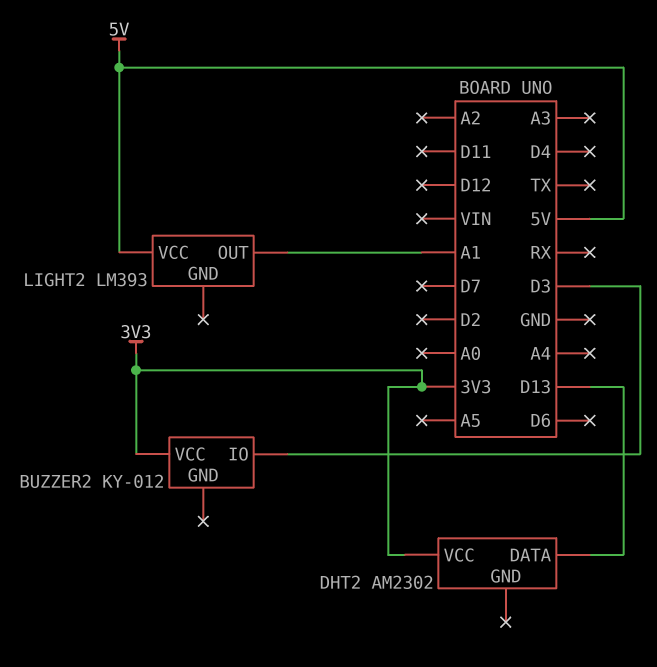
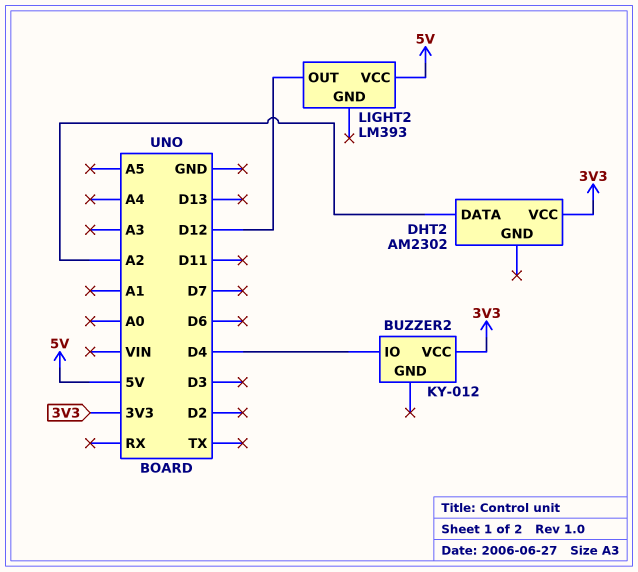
BUZZER2 pin IO: D3 -> D4
DHT2 pin DATA: D13 -> A2
LIGHT2 pin OUT: A1 -> D12

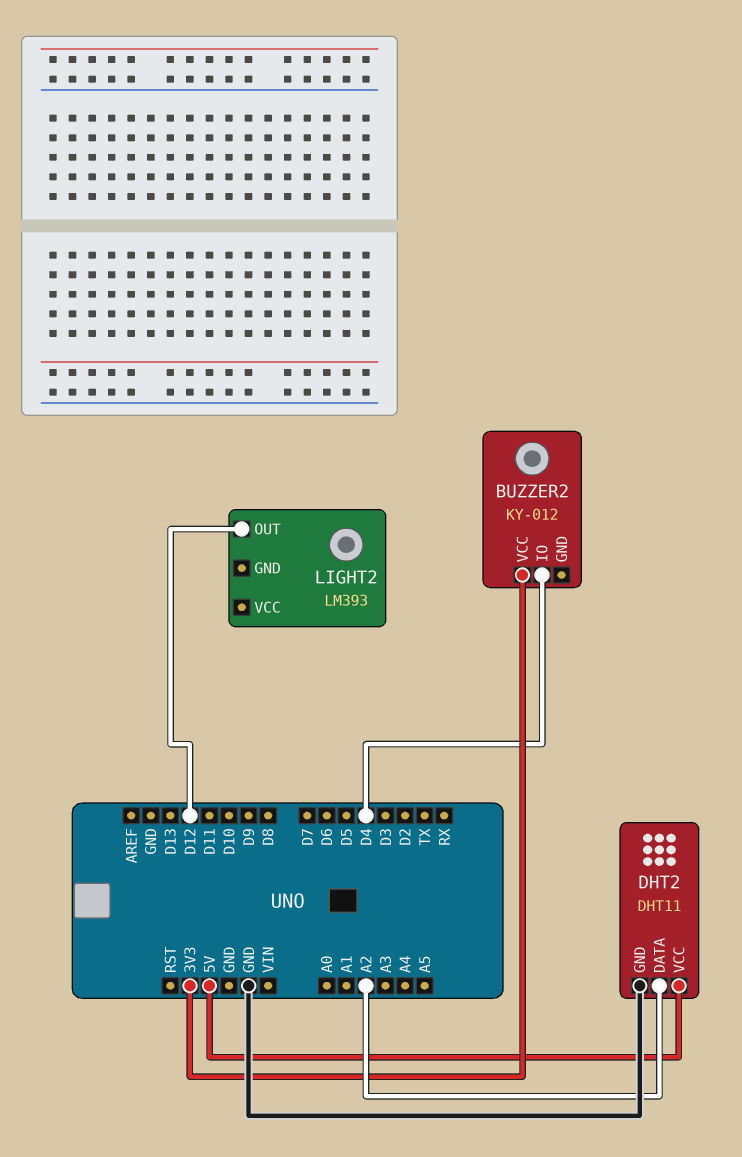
DHT2: AM2302 -> DHT11
DHT2 pin GND: none -> GND
DHT2 pin VCC: 3V3 -> 5V
LIGHT2 pin VCC: 5V -> none

